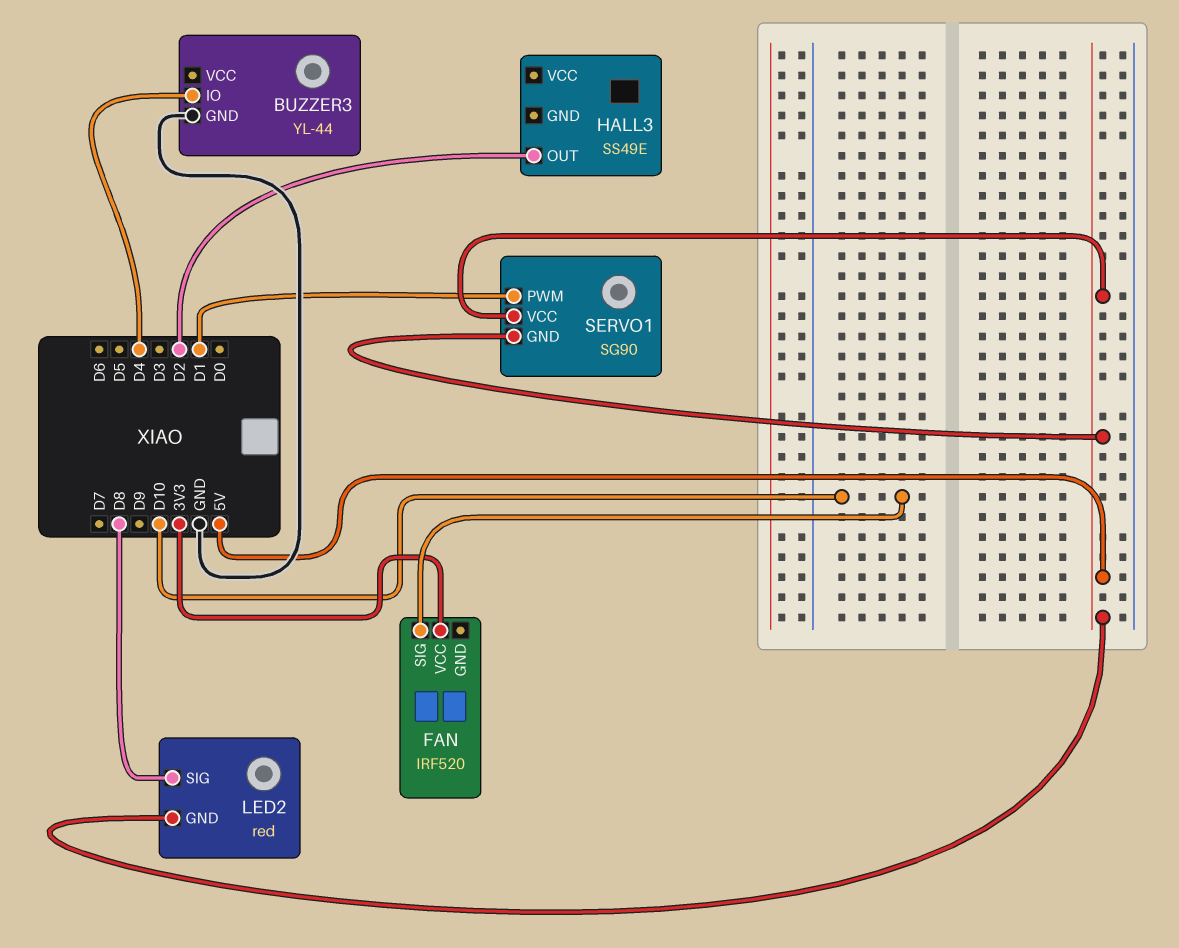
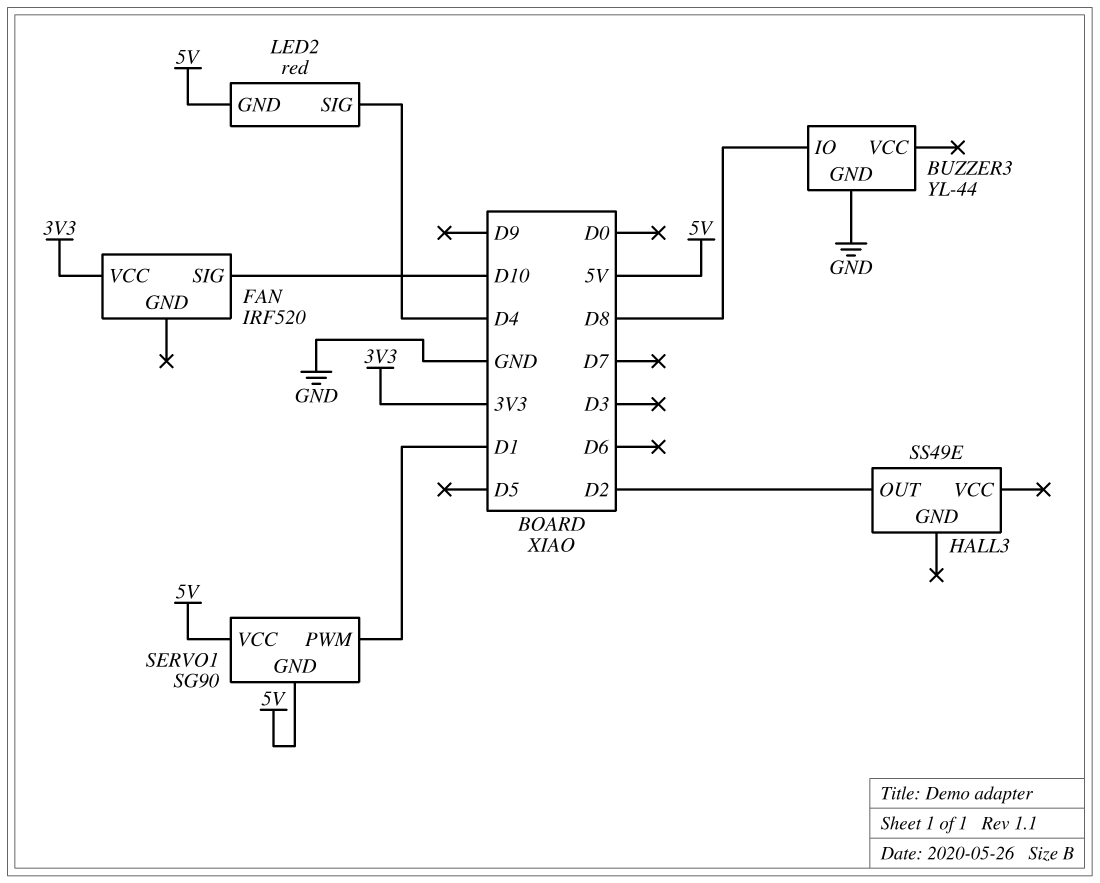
BUZZER3 pin IO: D4 -> D8
LED2 pin SIG: D8 -> D4

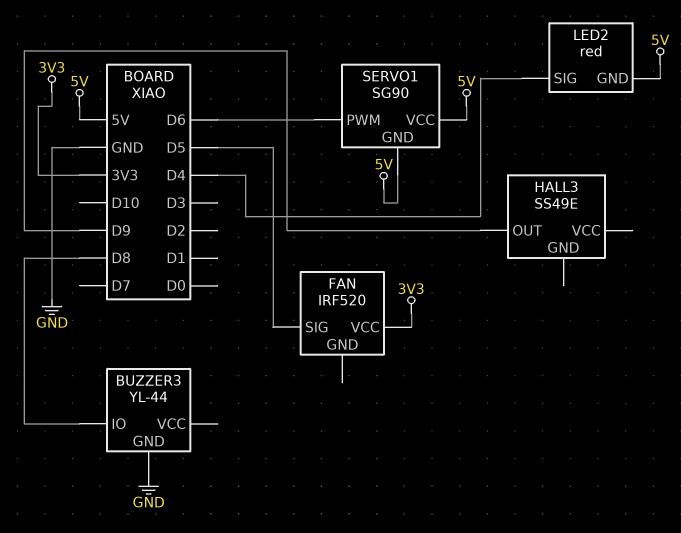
FAN pin SIG: D10 -> D5
HALL3 pin OUT: D2 -> D9
SERVO1 pin PWM: D1 -> D6

